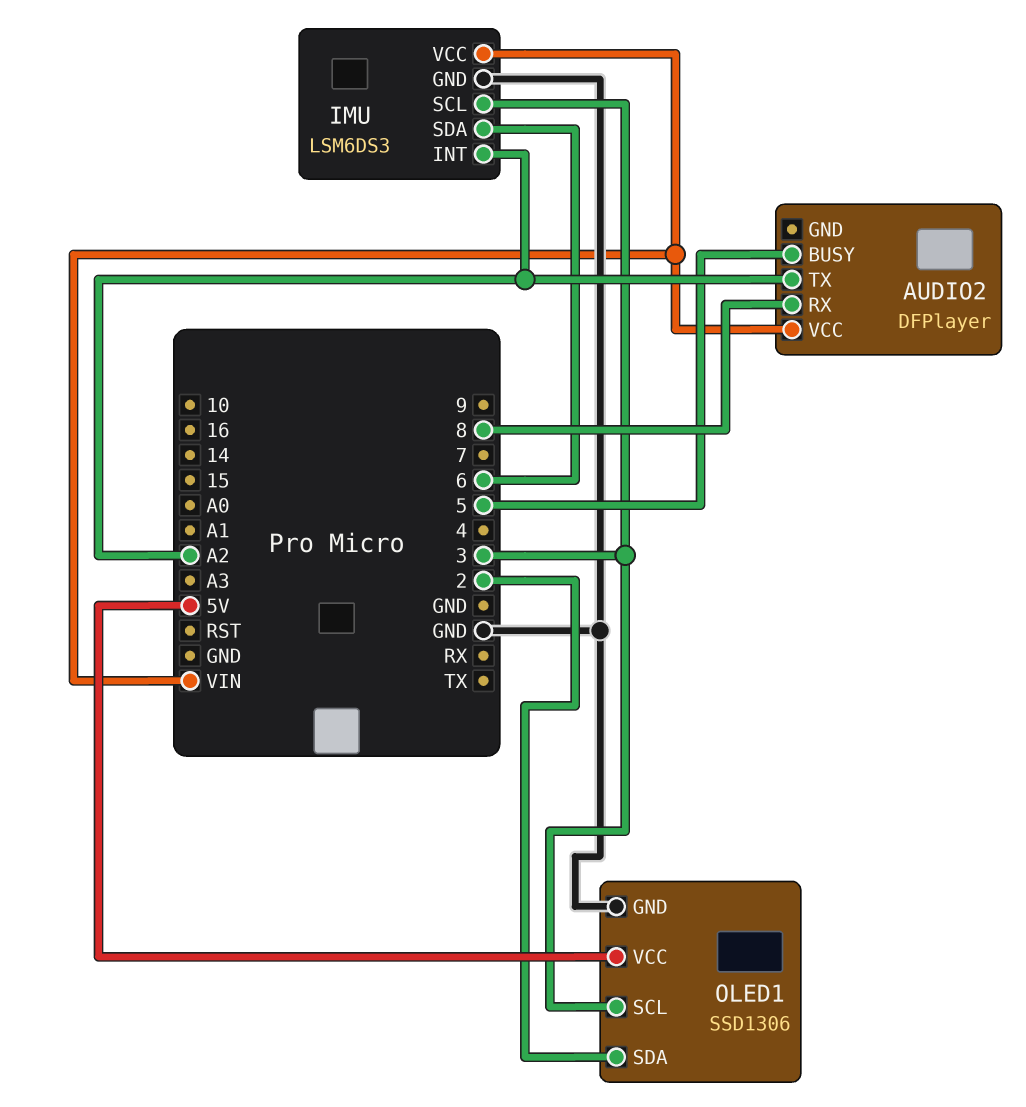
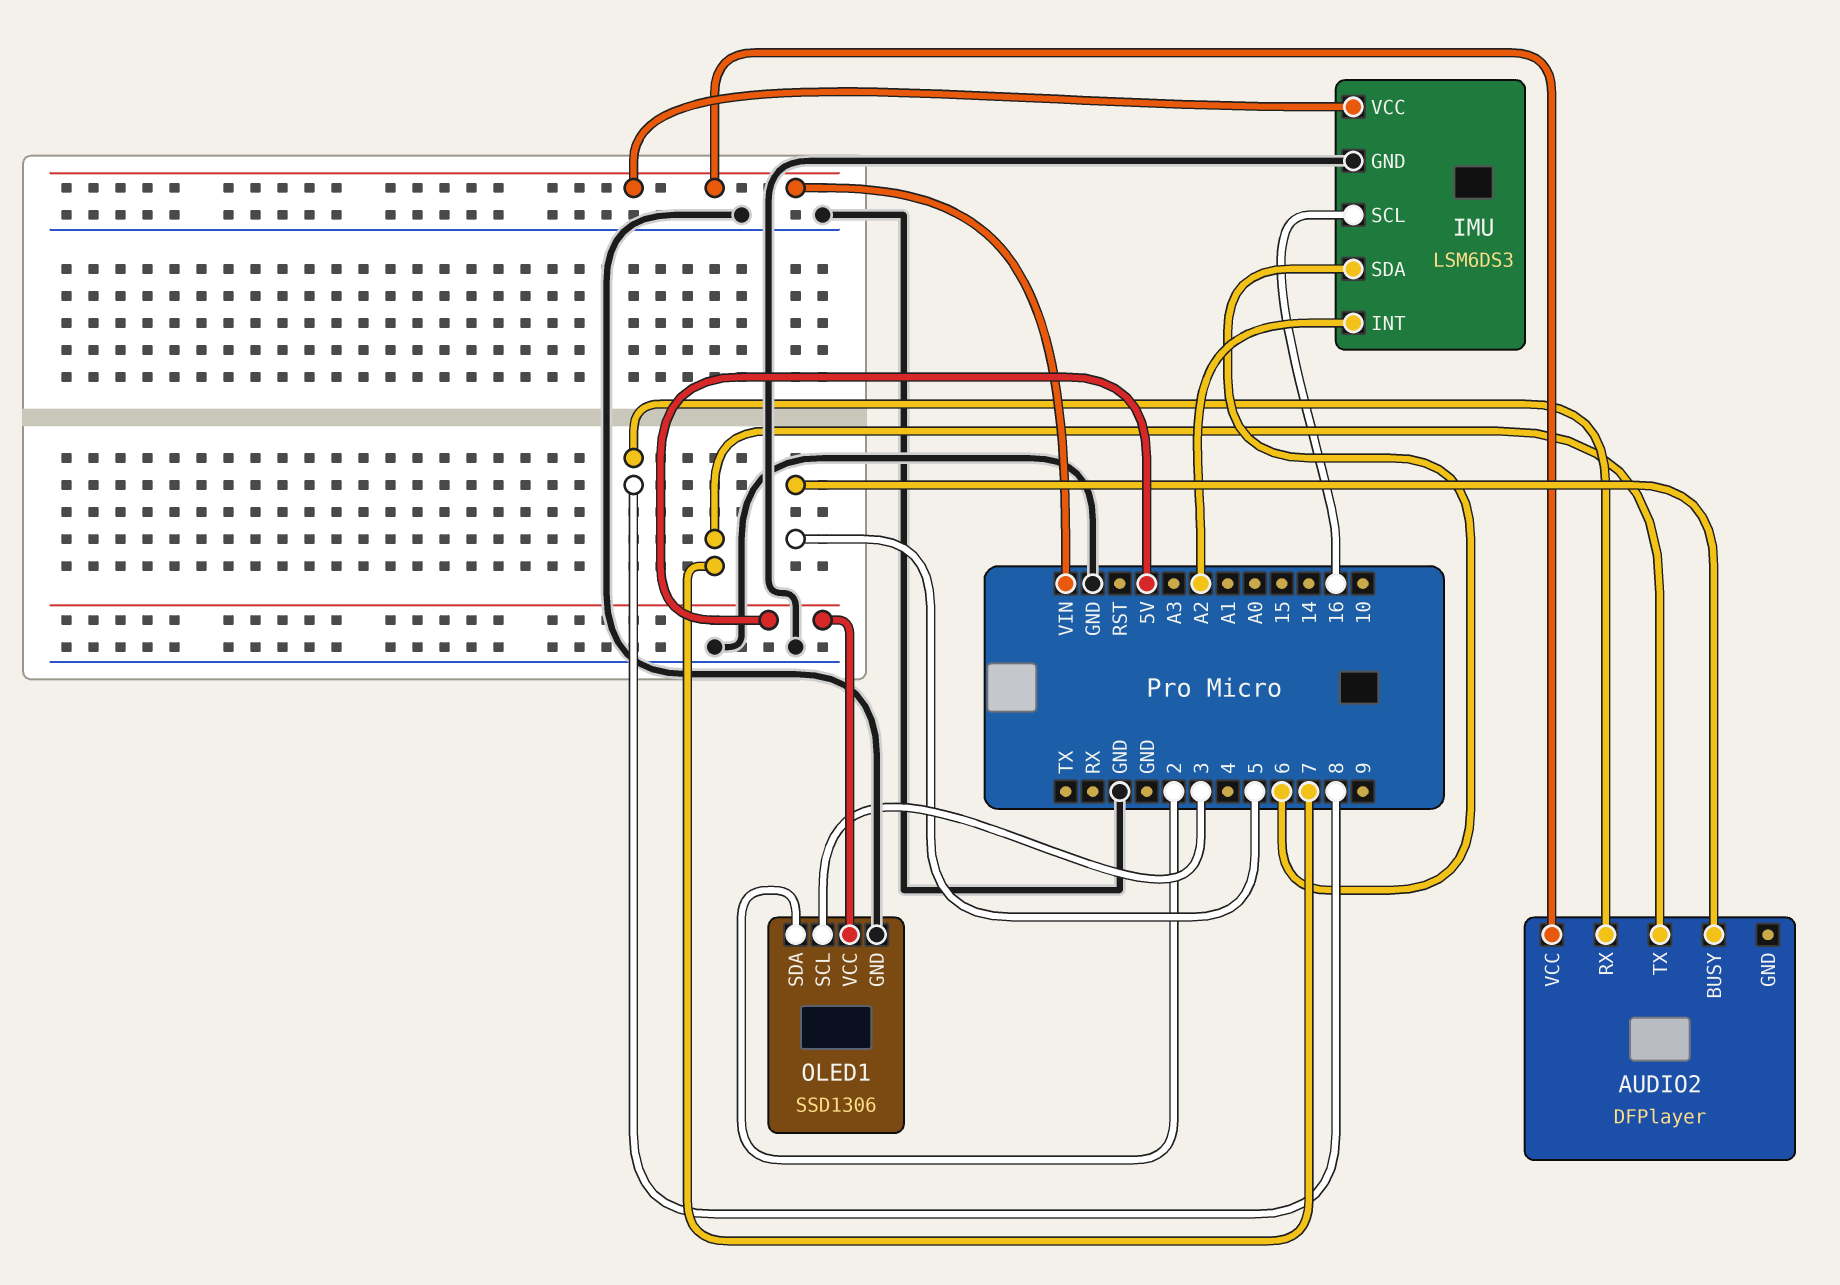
AUDIO2 pin TX: A2 -> 7
IMU pin SCL: 3 -> 16

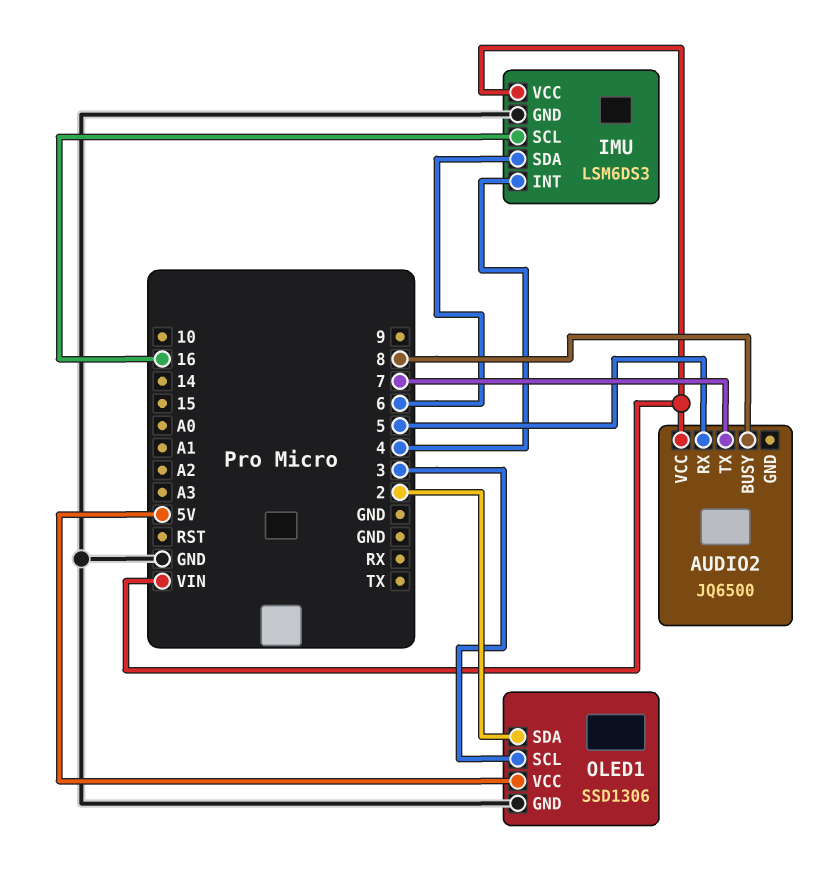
AUDIO2: DFPlayer -> JQ6500
AUDIO2 pin BUSY: 5 -> 8
AUDIO2 pin RX: 8 -> 5
IMU pin INT: A2 -> 4

